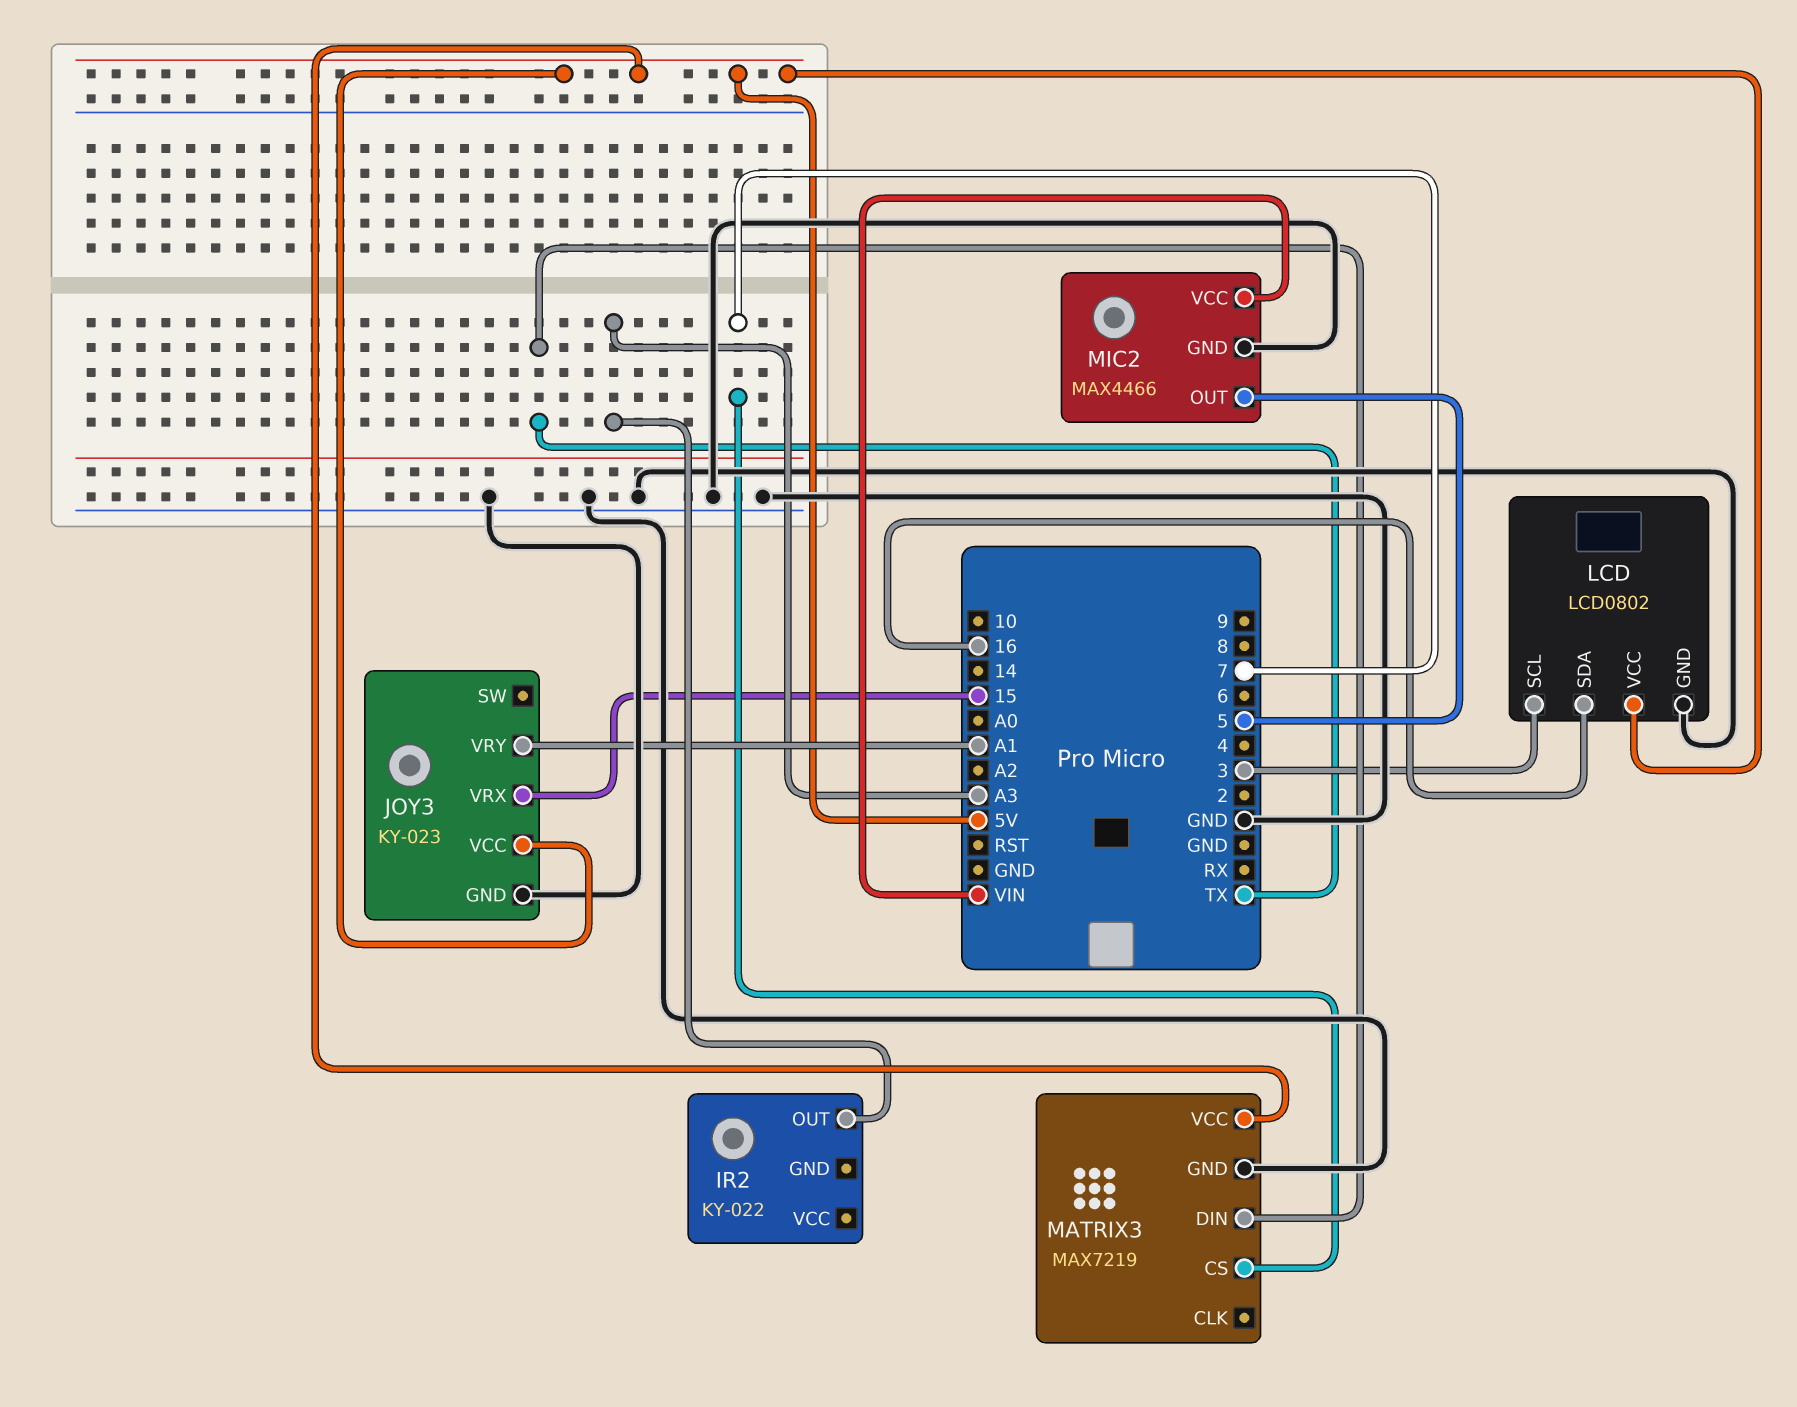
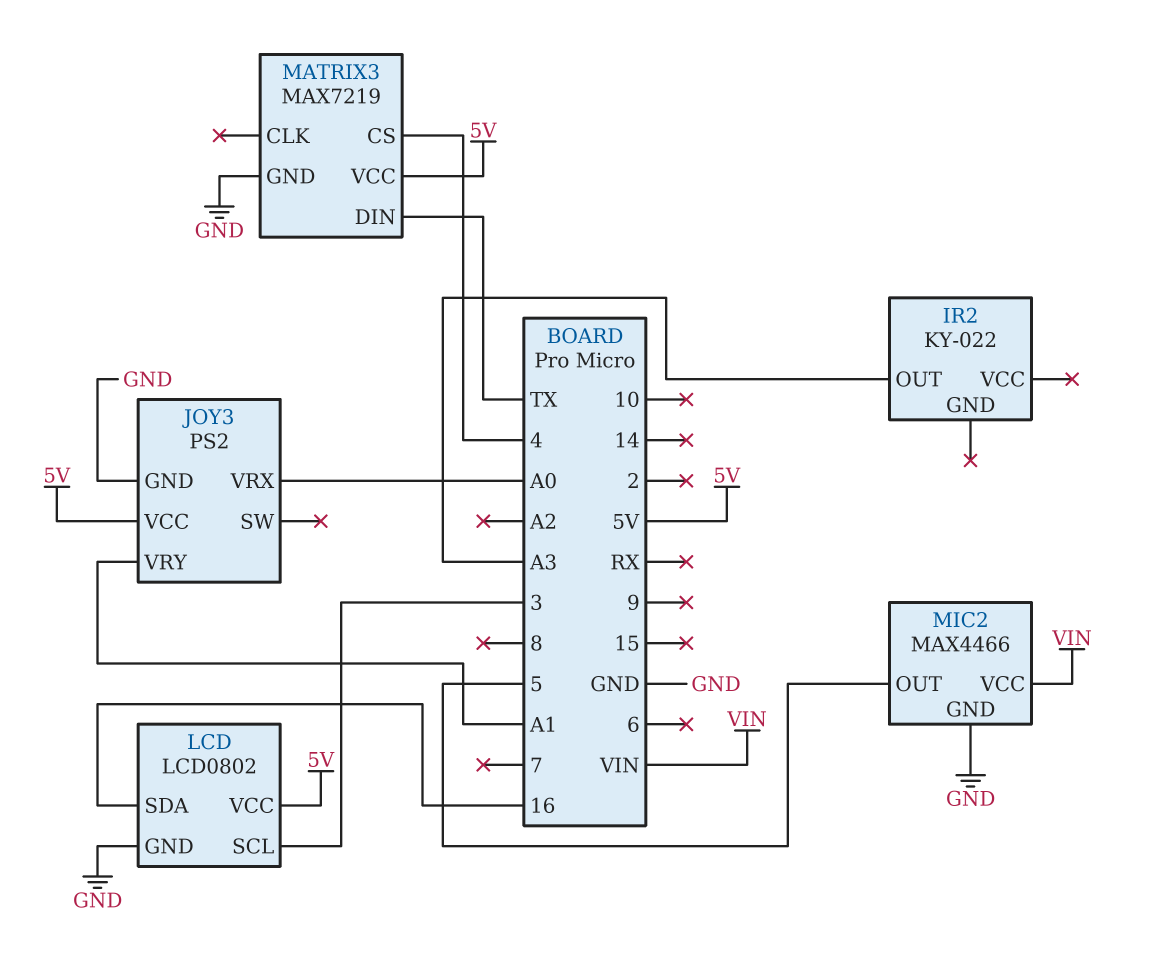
JOY3: KY-023 -> PS2
JOY3 pin VRX: 15 -> A0
MATRIX3 pin CS: 7 -> 4

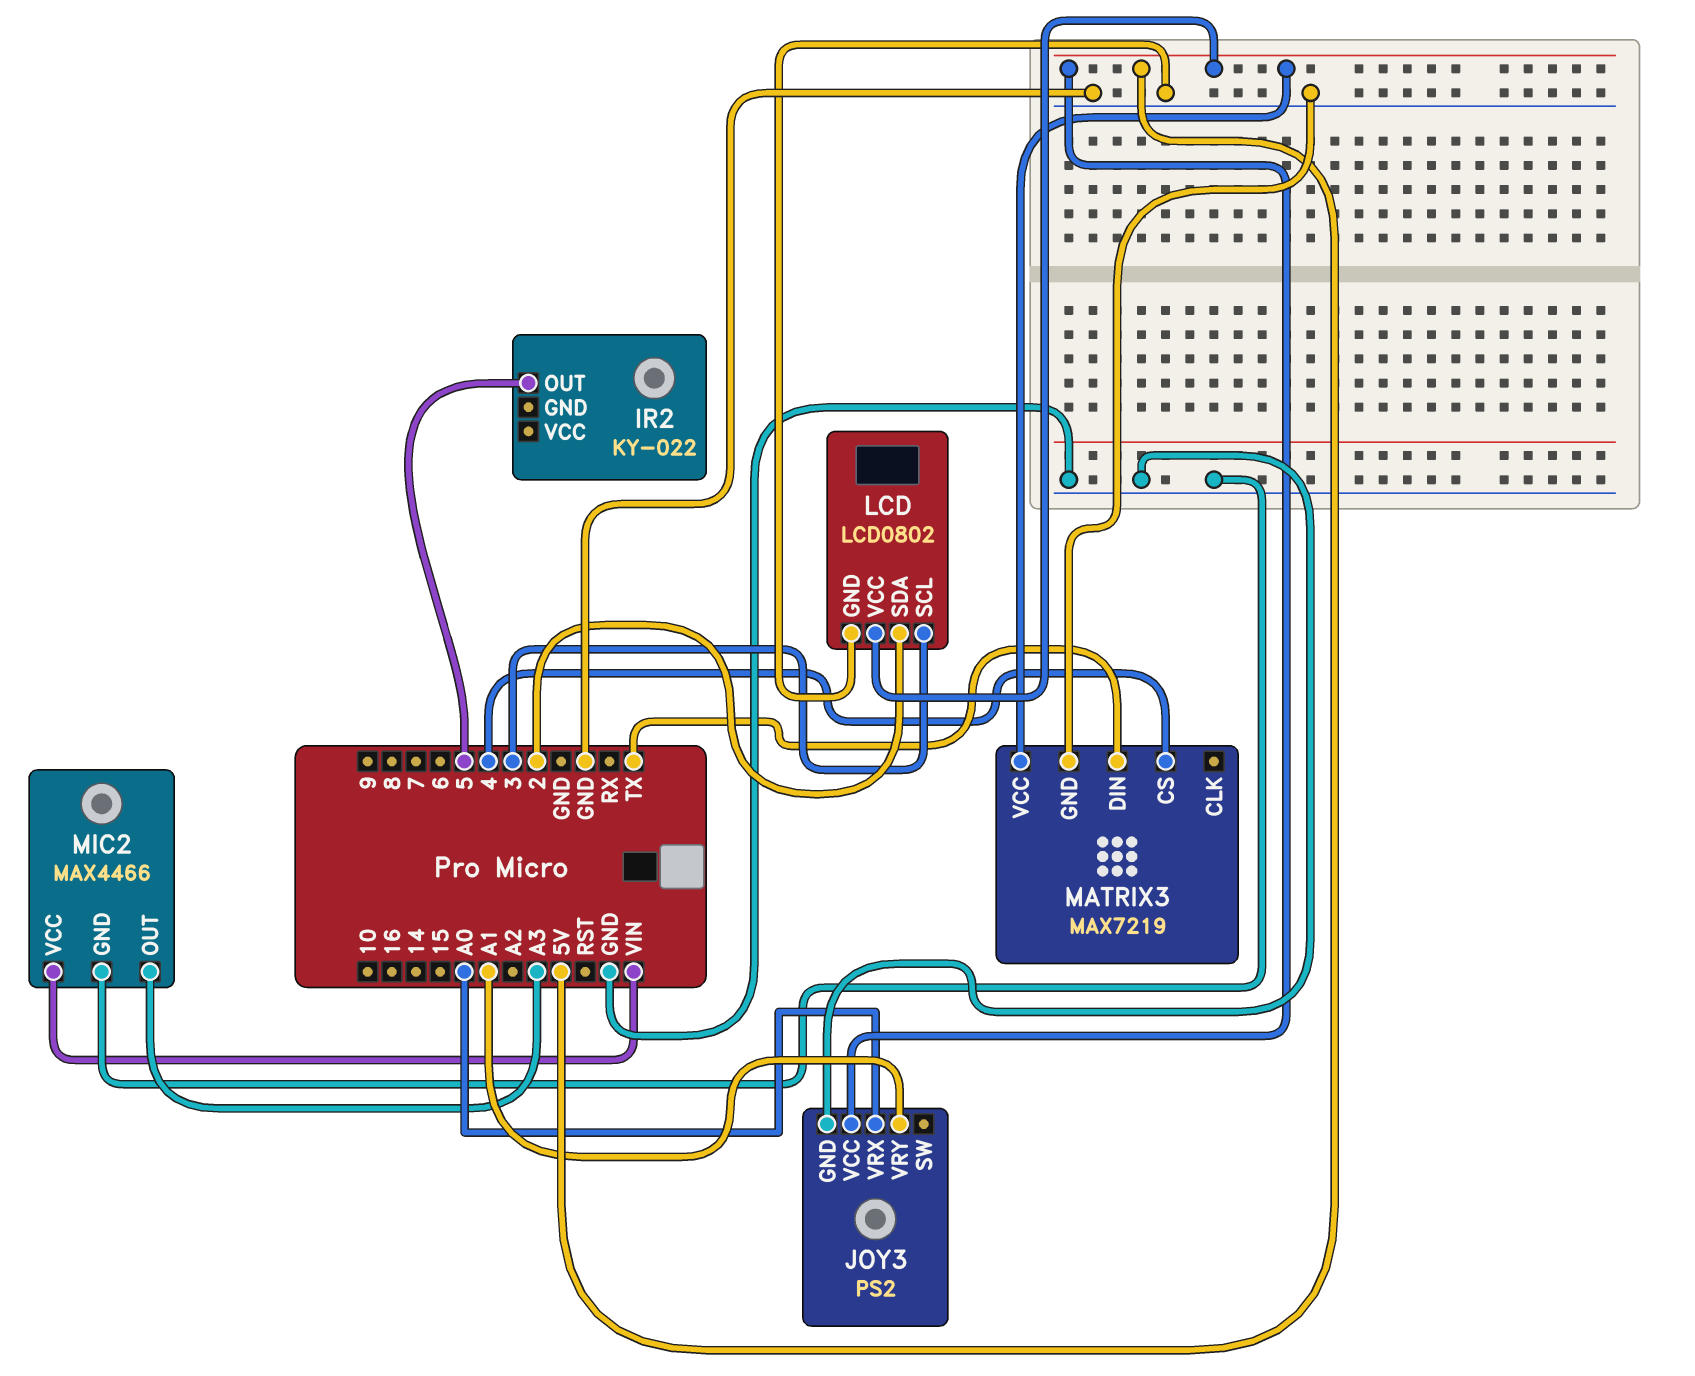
IR2 pin OUT: A3 -> 5
LCD pin SDA: 16 -> 2
MIC2 pin OUT: 5 -> A3

